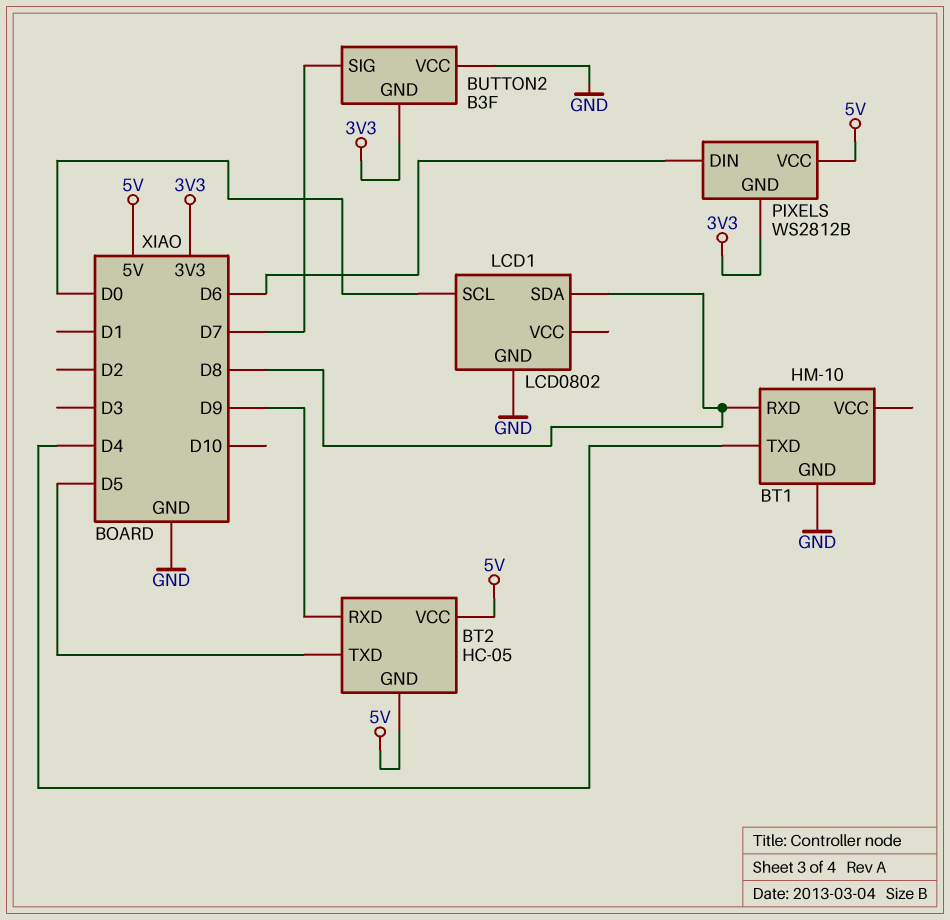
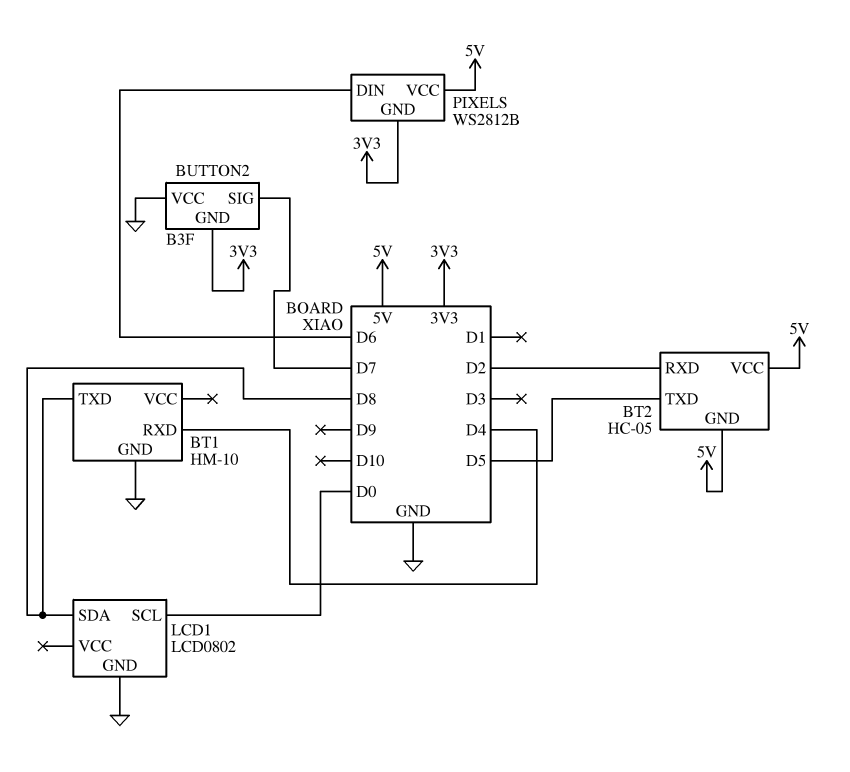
BT1 pin RXD: D8 -> D4
BT1 pin TXD: D4 -> D8
BT2 pin RXD: D9 -> D2

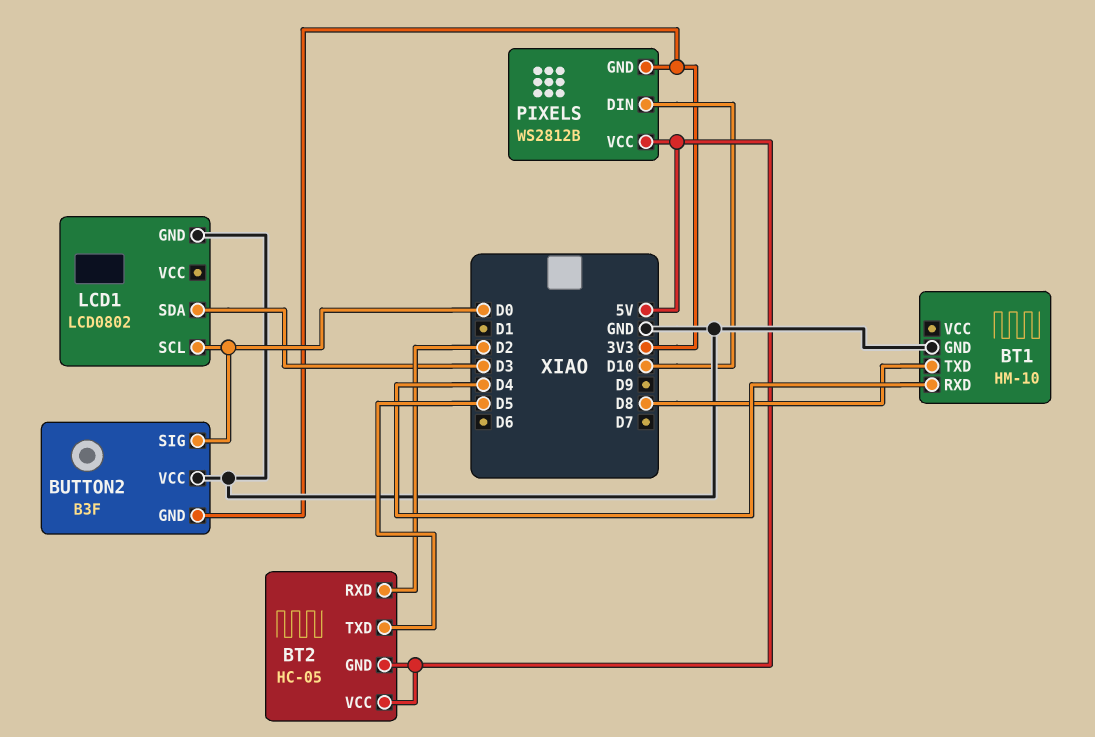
BUTTON2 pin SIG: D7 -> D0
LCD1 pin SDA: D8 -> D3
PIXELS pin DIN: D6 -> D10

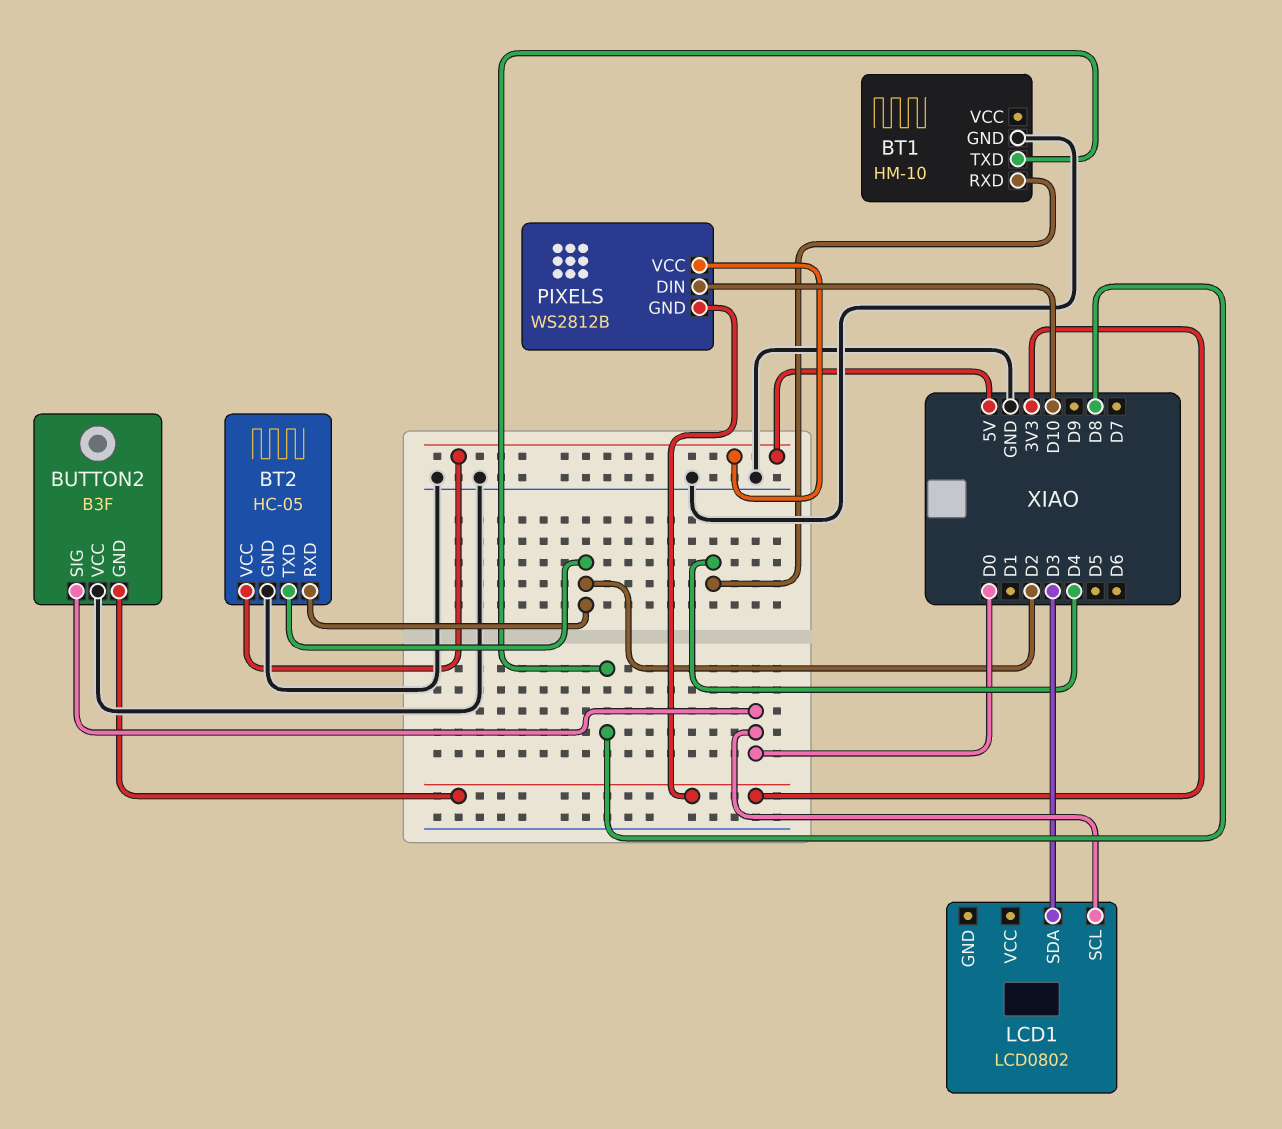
BT2 pin GND: 5V -> GND
BT2 pin TXD: D5 -> D2
LCD1 pin GND: GND -> none

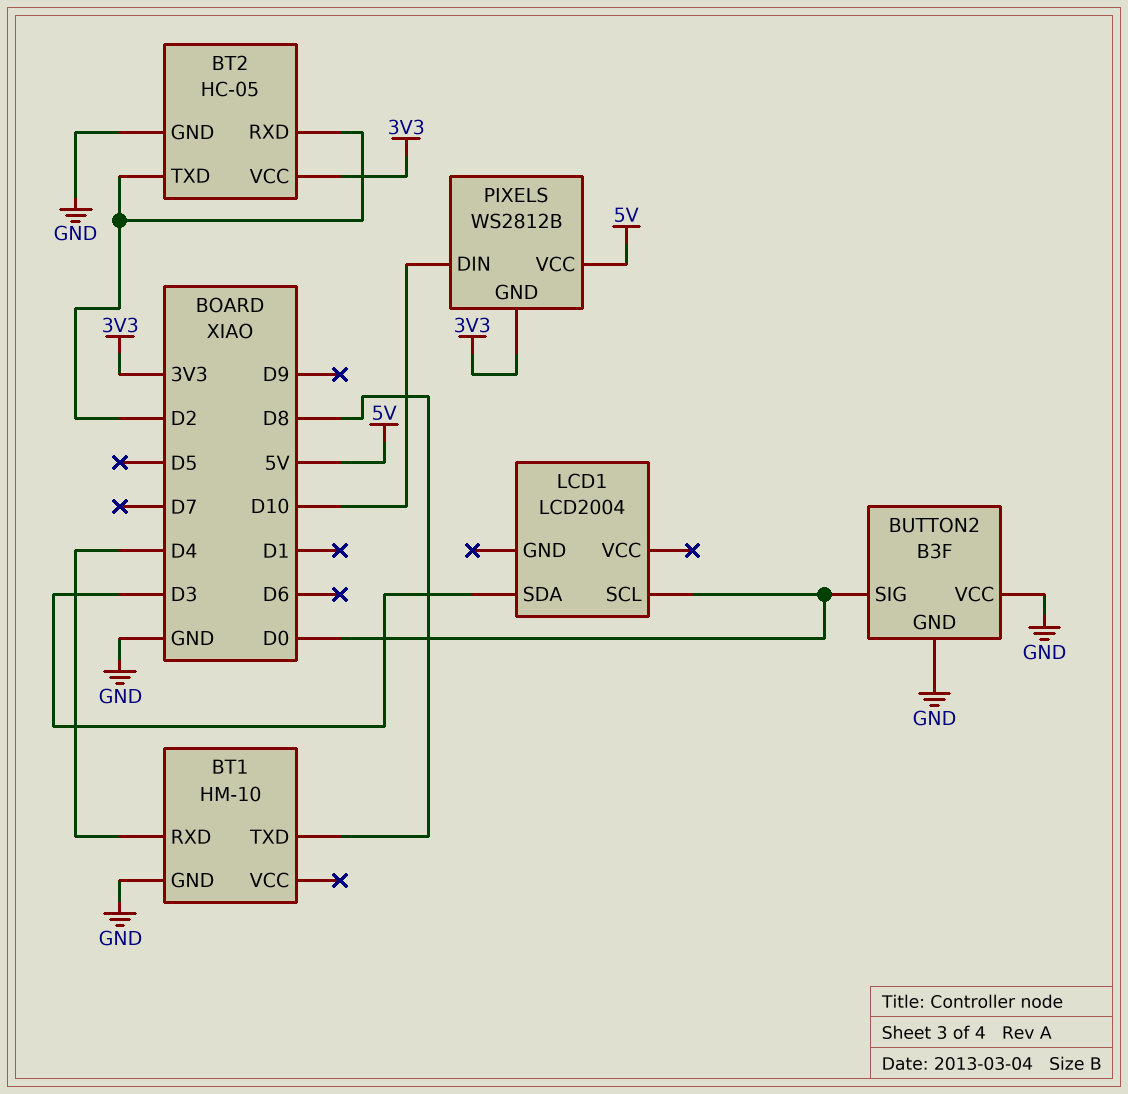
BT2 pin VCC: 5V -> 3V3
BUTTON2 pin GND: 3V3 -> GND
LCD1: LCD0802 -> LCD2004

